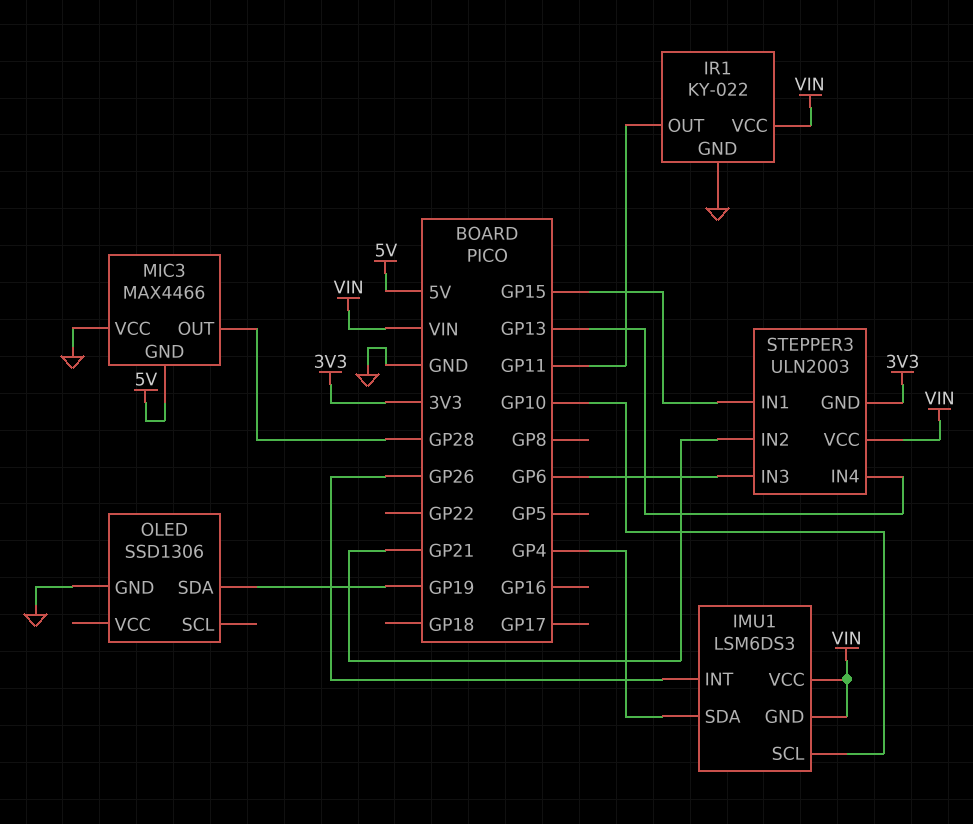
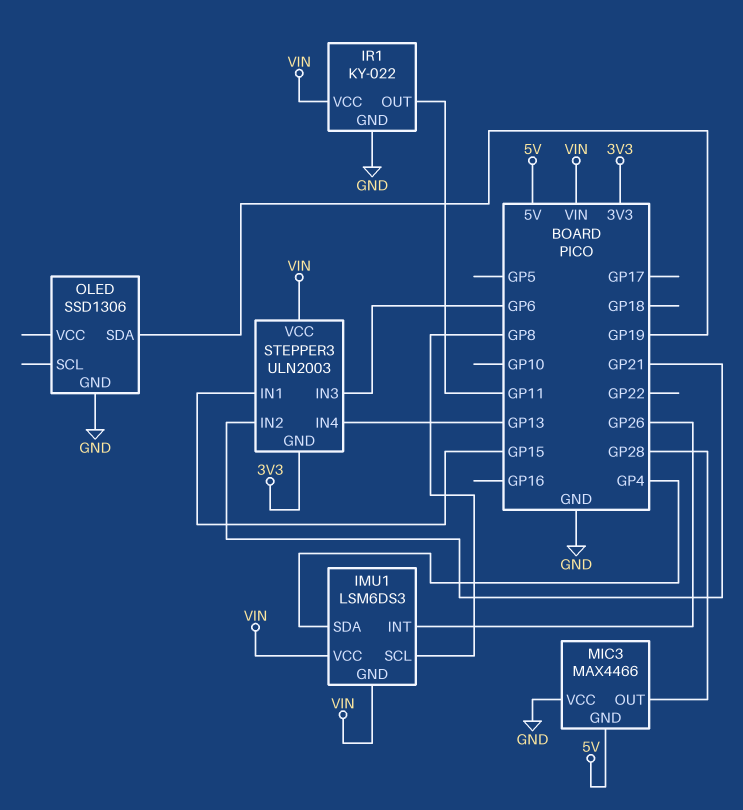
IMU1 pin SCL: GP10 -> GP8

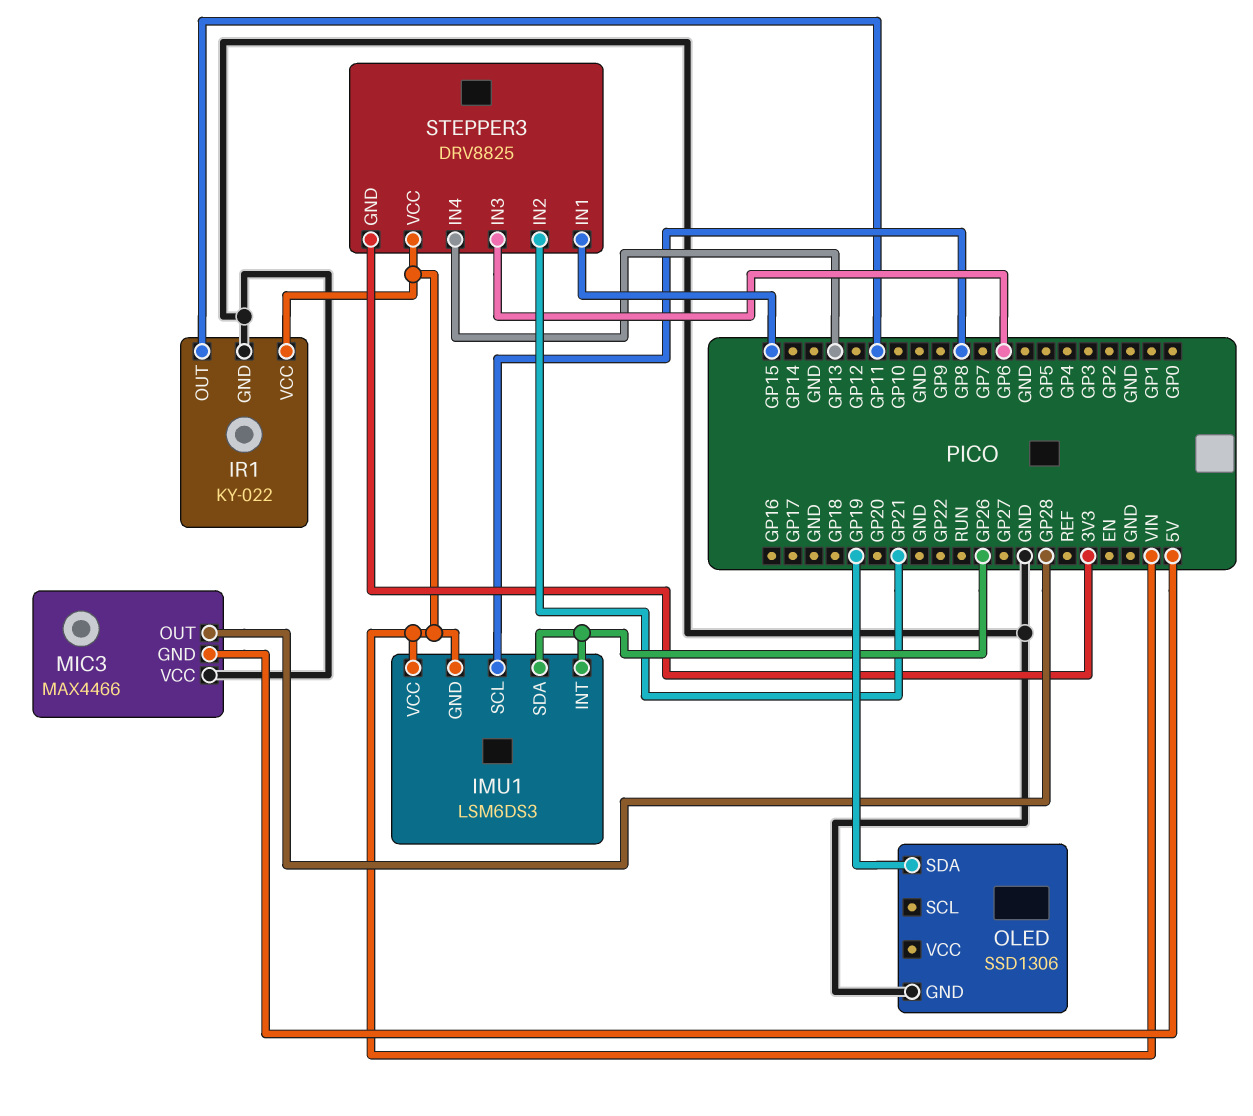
IMU1 pin SDA: GP4 -> GP26
STEPPER3: ULN2003 -> DRV8825

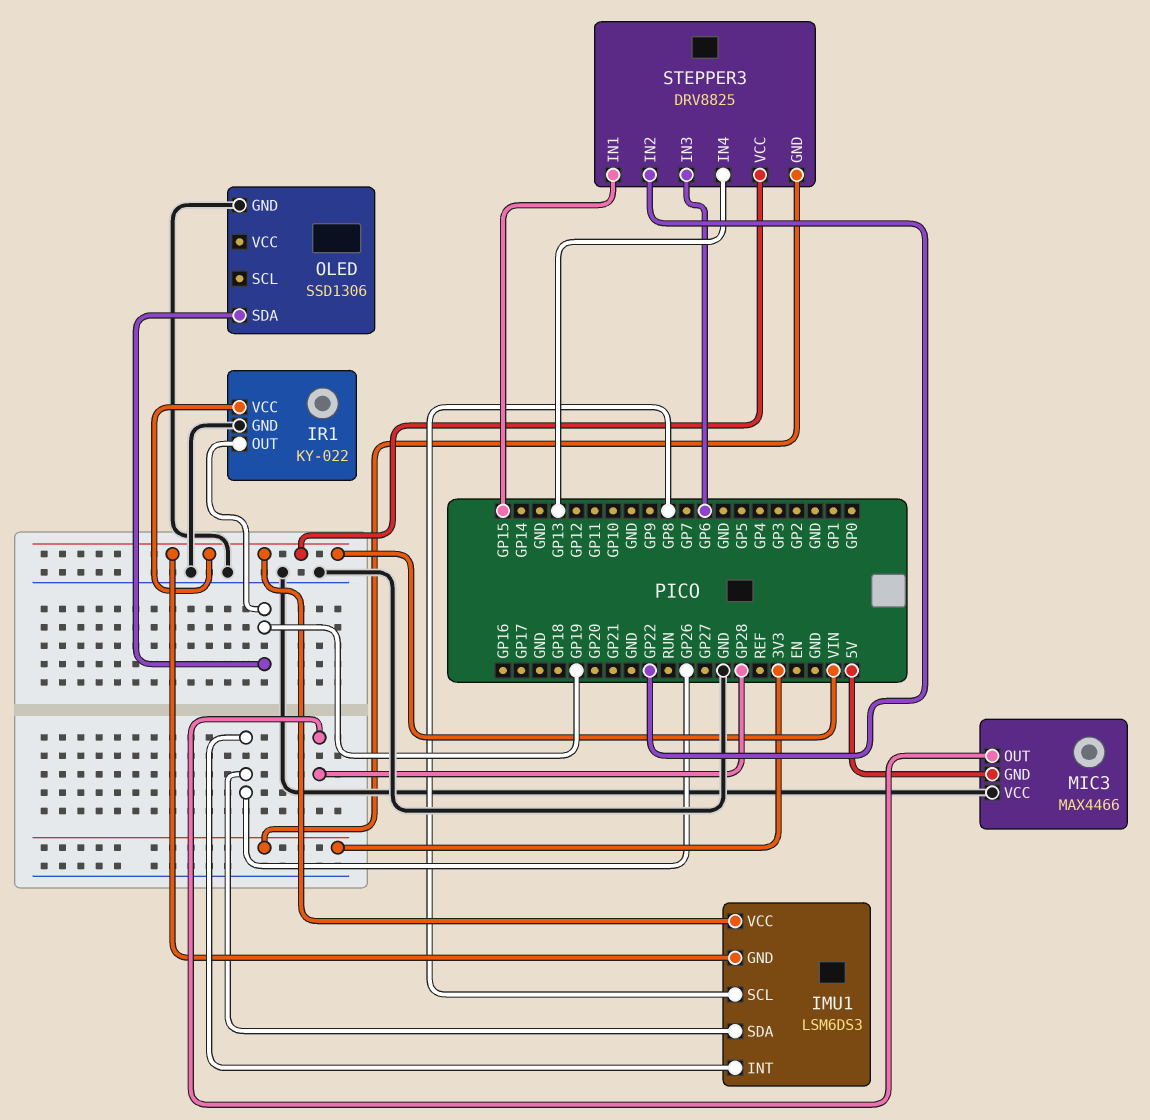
IR1 pin OUT: GP11 -> GP19
STEPPER3 pin IN2: GP21 -> GP22

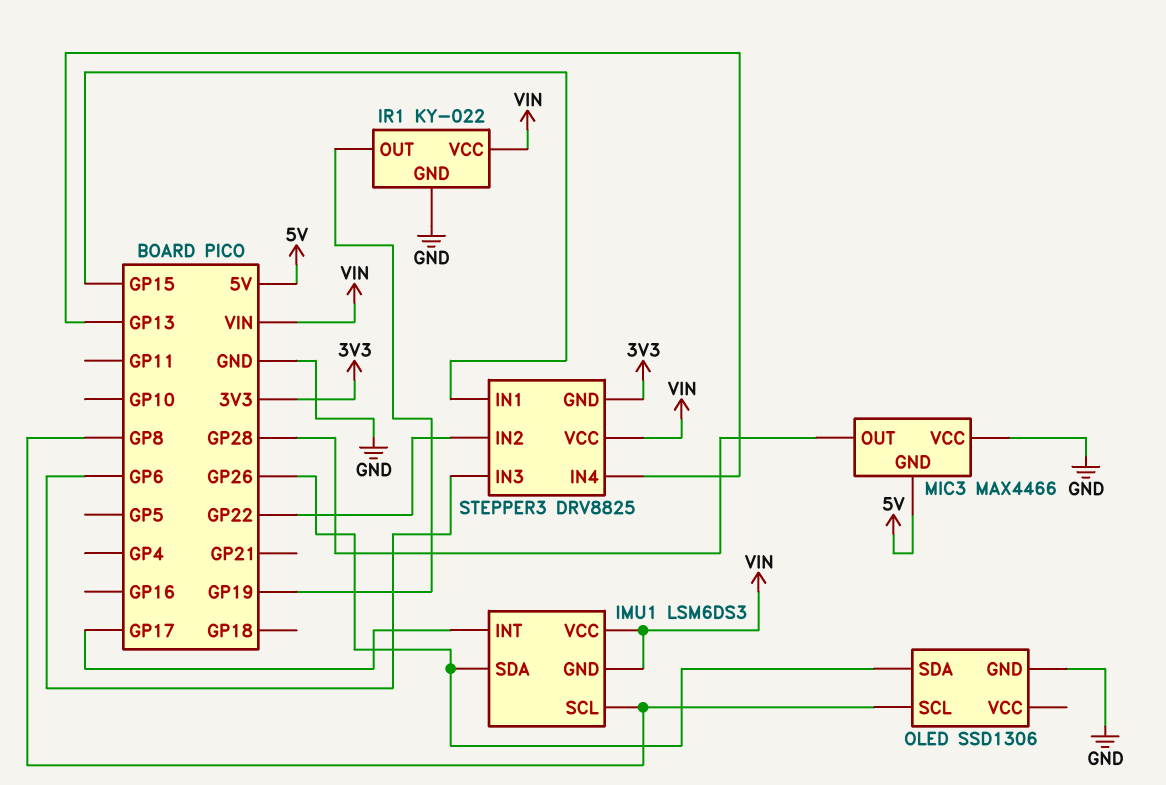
IMU1 pin INT: GP26 -> GP17
OLED pin SCL: none -> GP8
OLED pin SDA: GP19 -> GP26

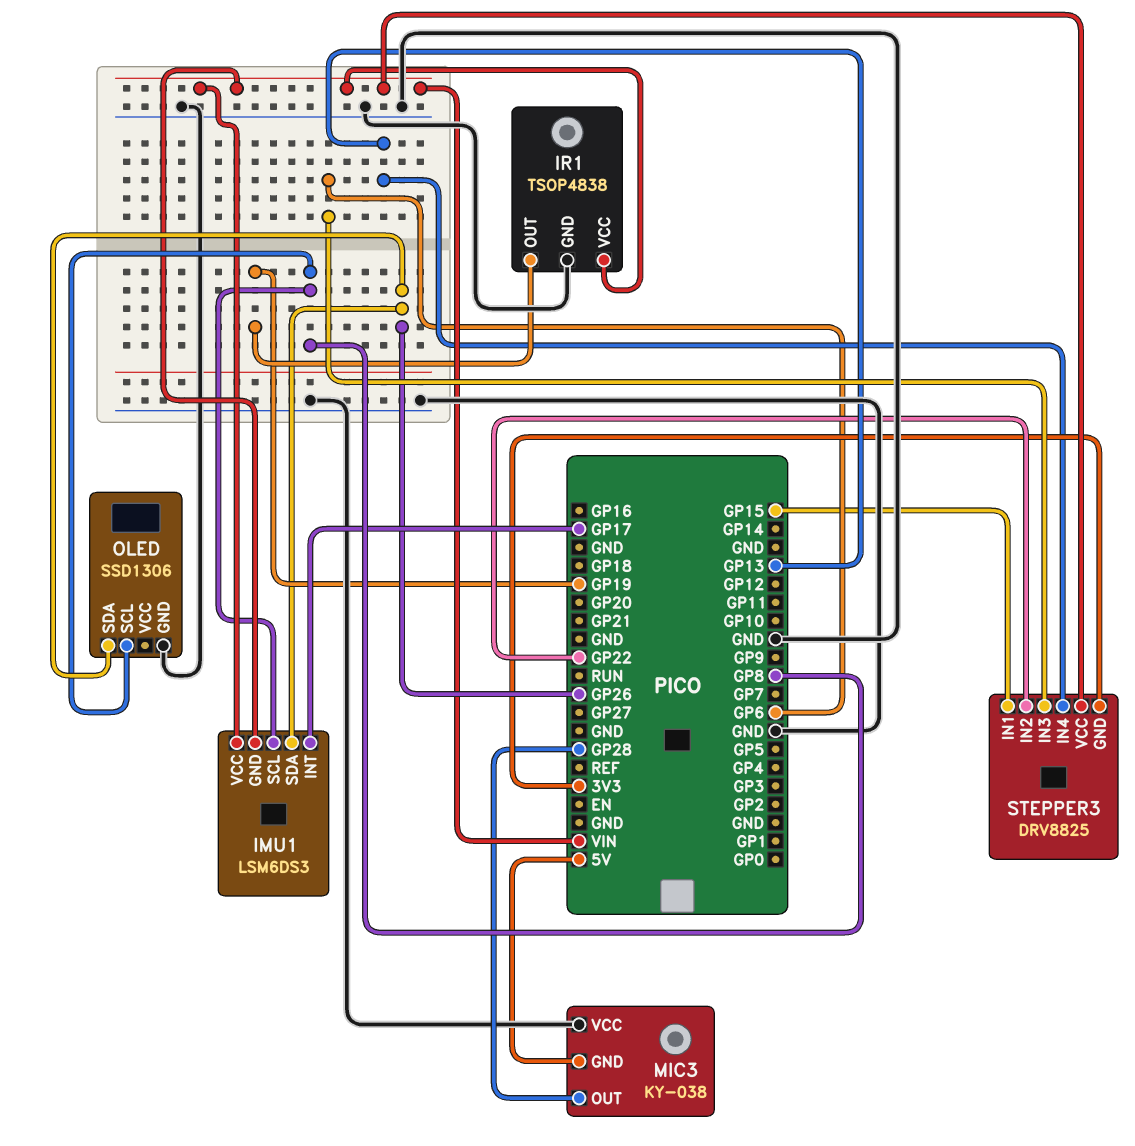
IR1: KY-022 -> TSOP4838
MIC3: MAX4466 -> KY-038

